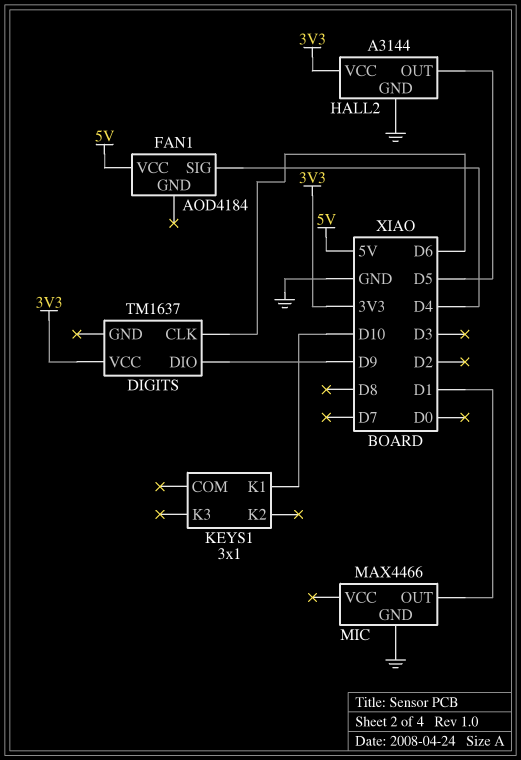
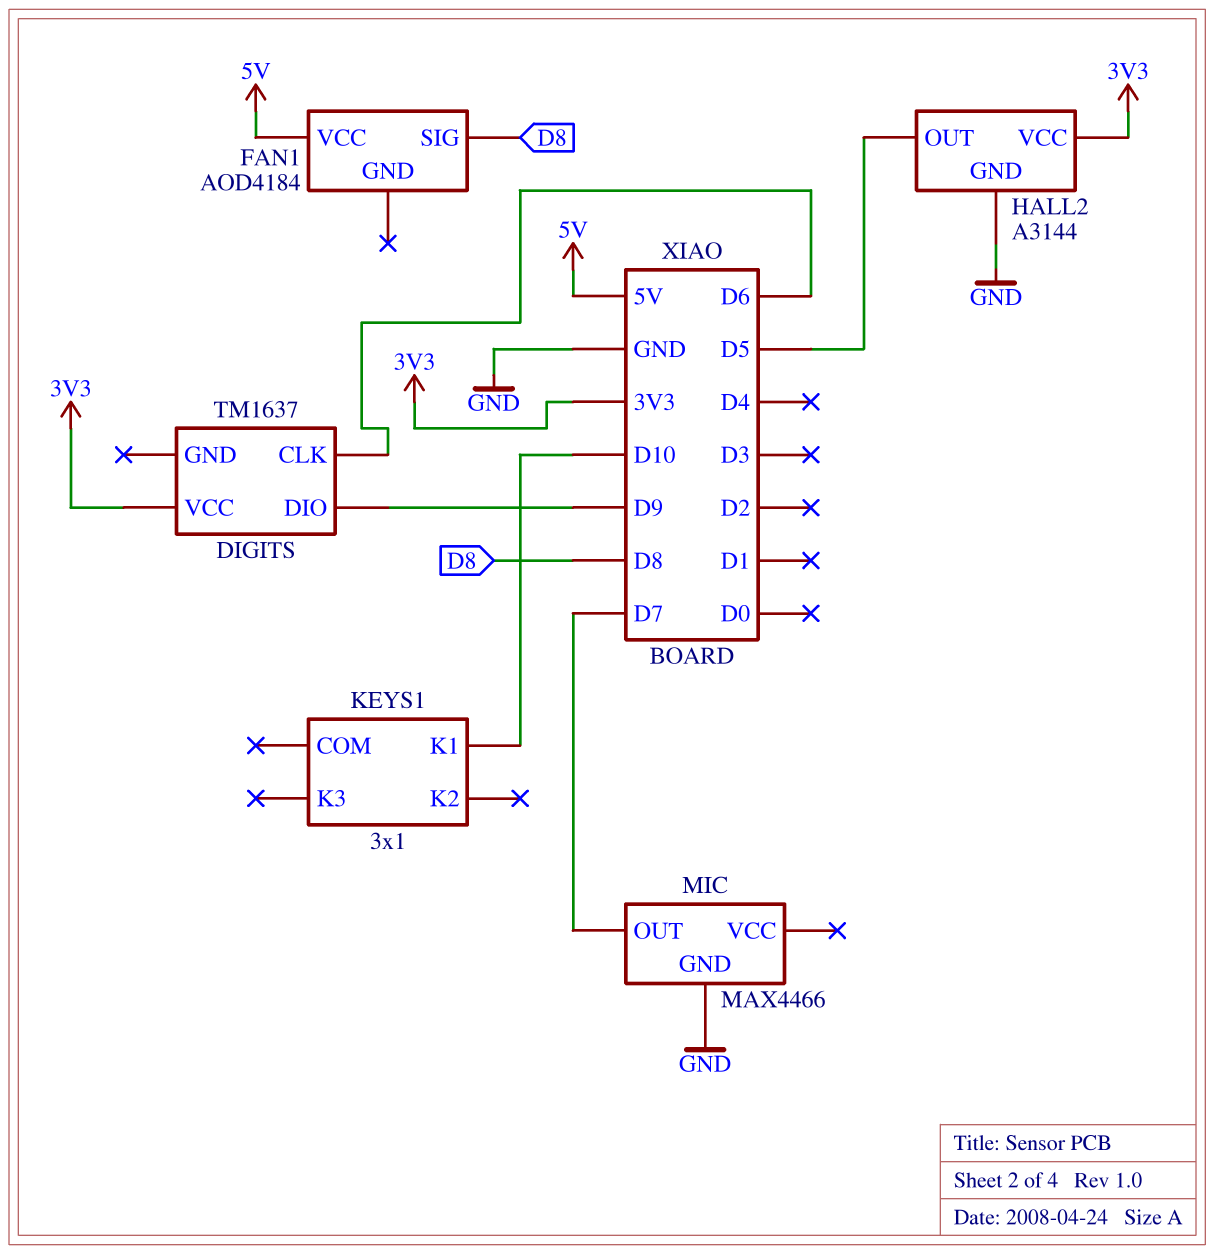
FAN1 pin SIG: D4 -> D8
MIC pin OUT: D1 -> D7

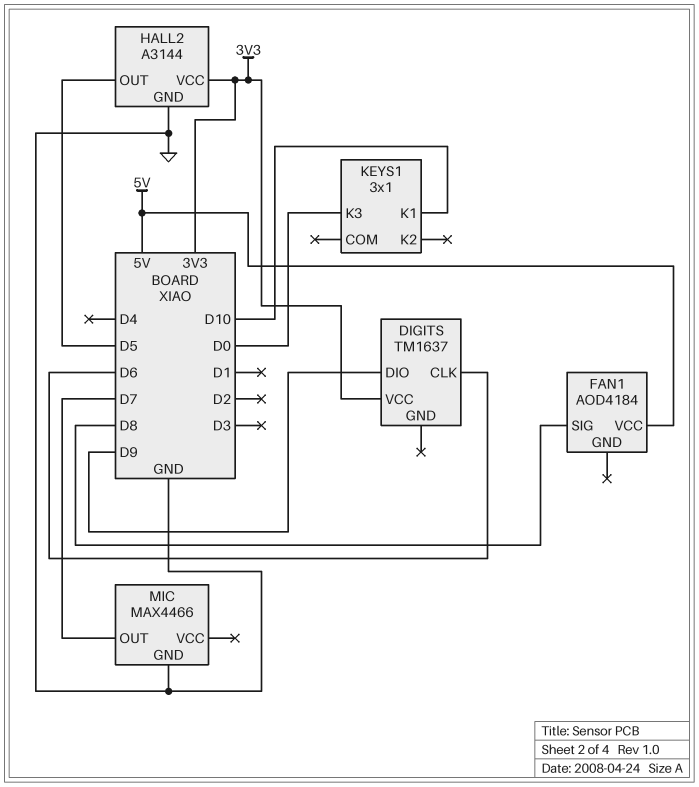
KEYS1 pin K3: none -> D0

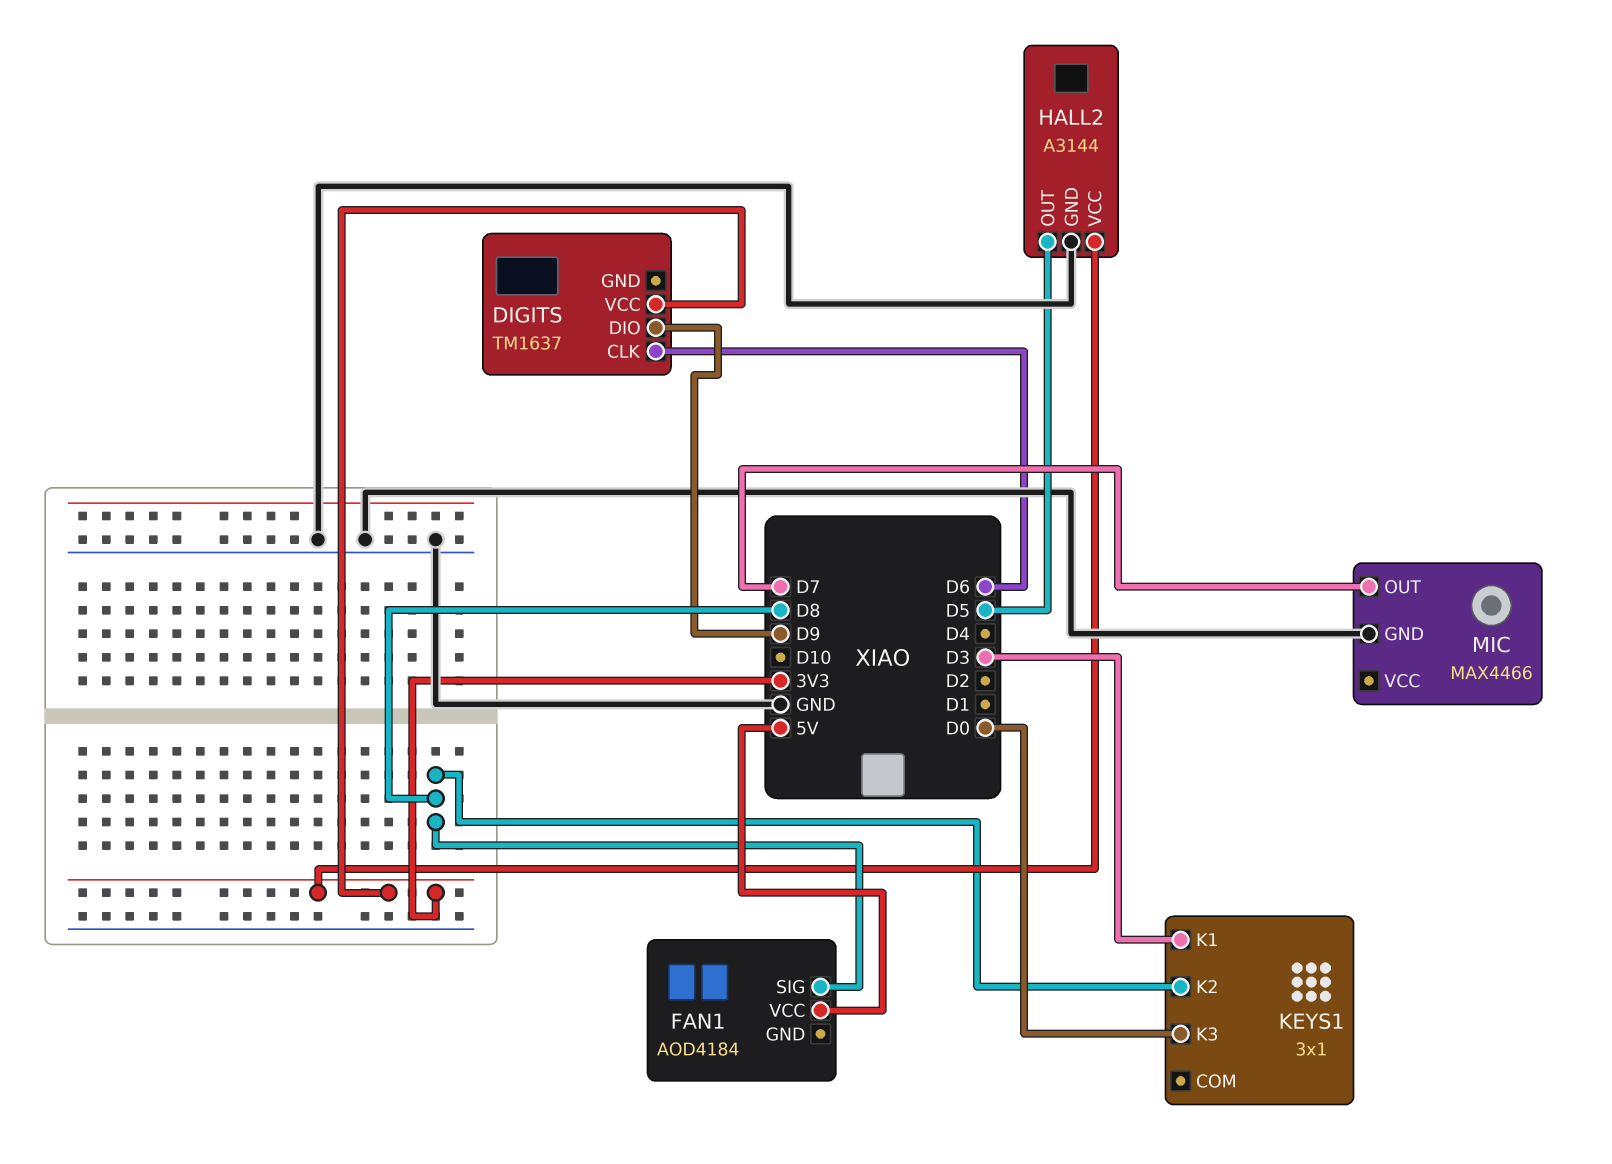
KEYS1 pin K1: D10 -> D3
KEYS1 pin K2: none -> D8

